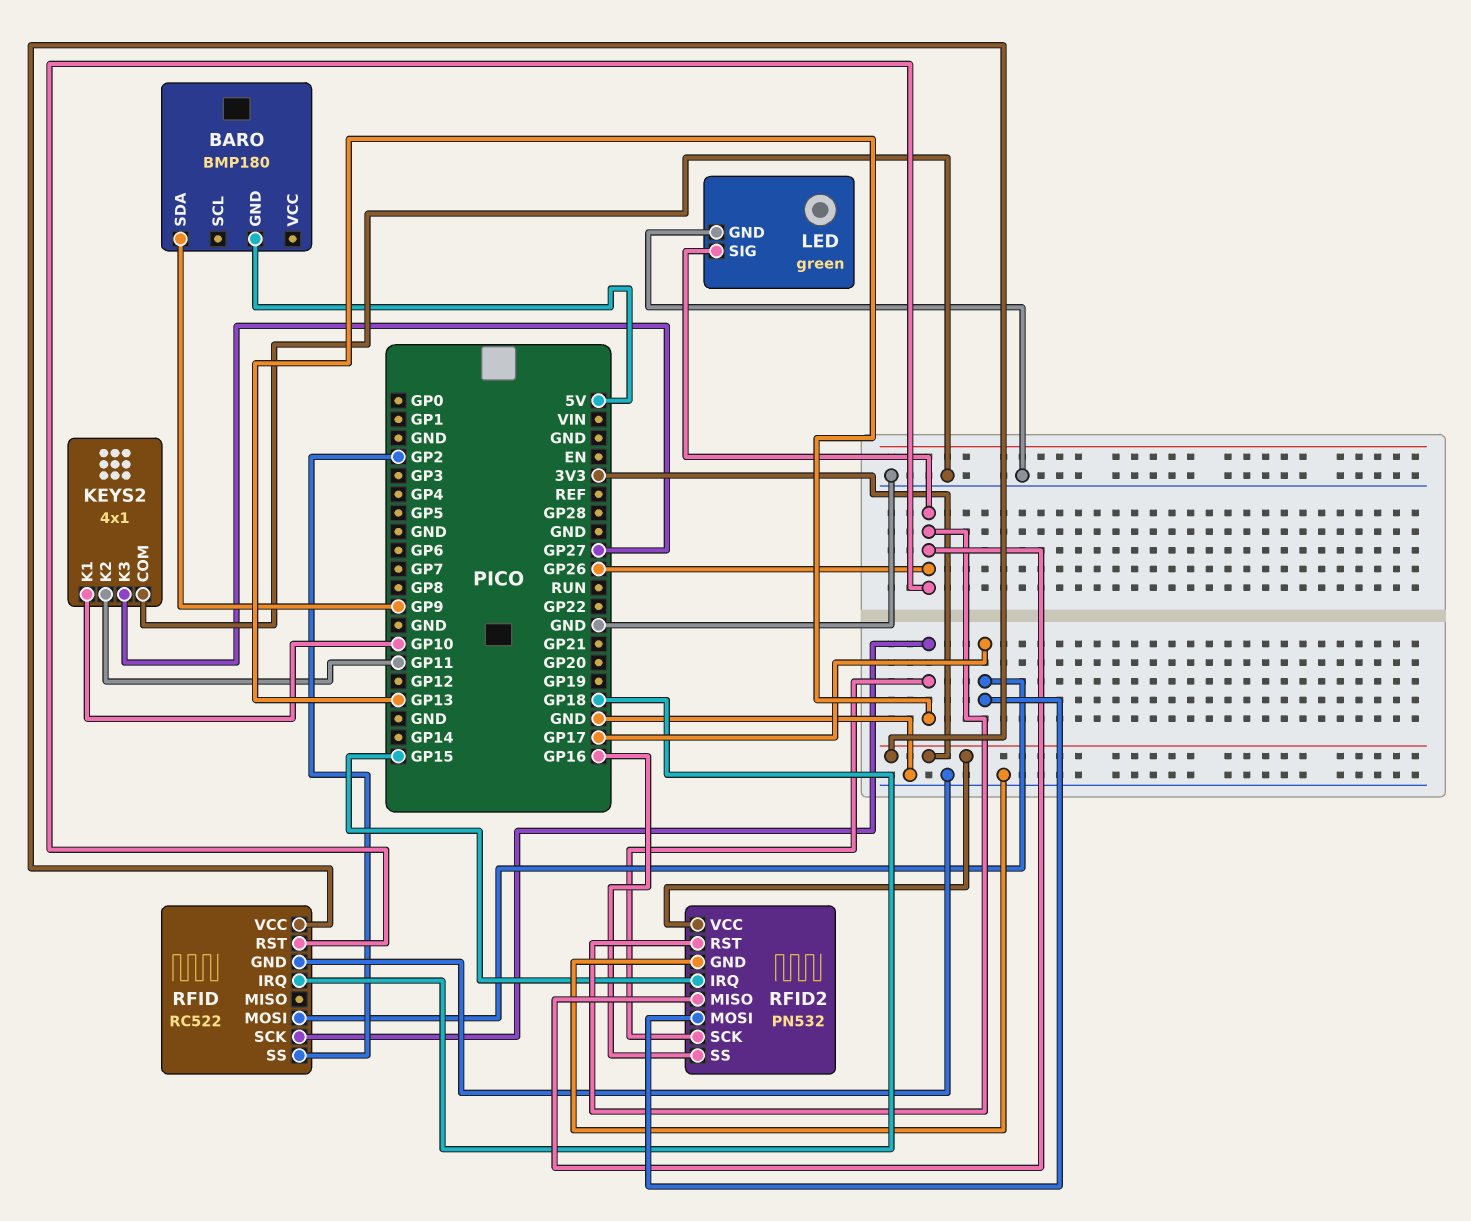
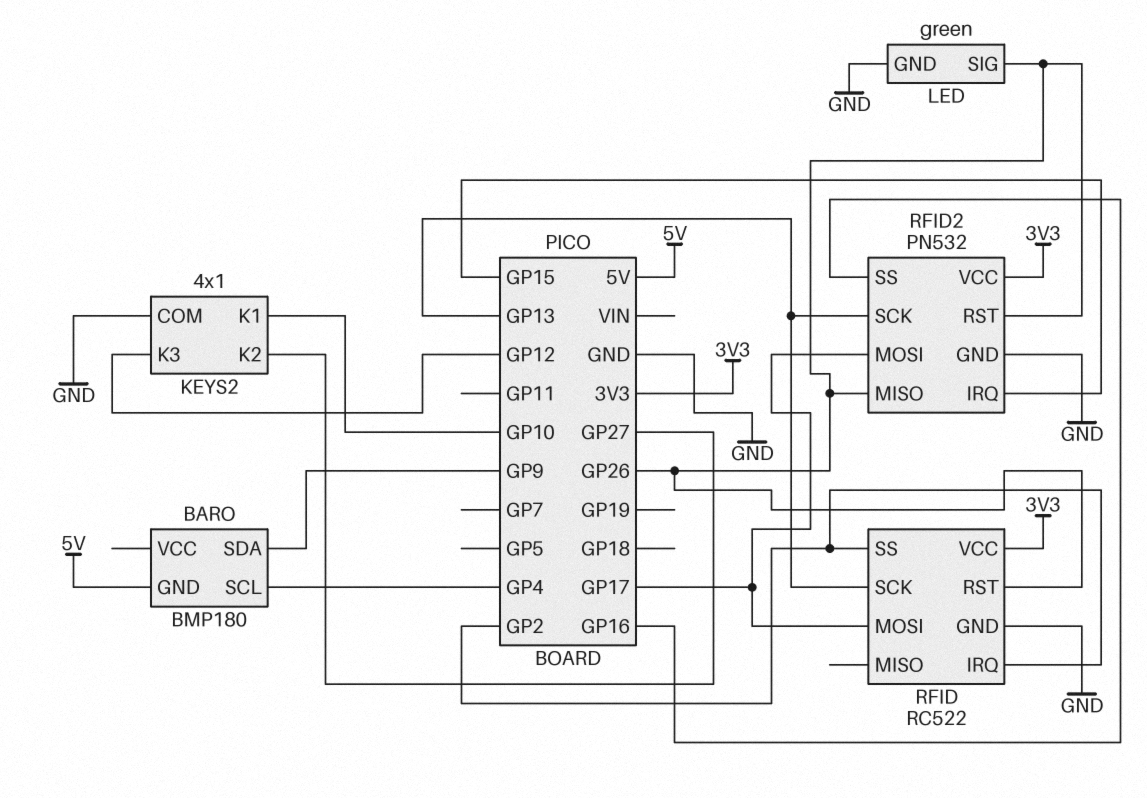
BARO pin SCL: none -> GP4
KEYS2 pin K2: GP11 -> GP27
KEYS2 pin K3: GP27 -> GP12
RFID pin IRQ: GP18 -> GP2

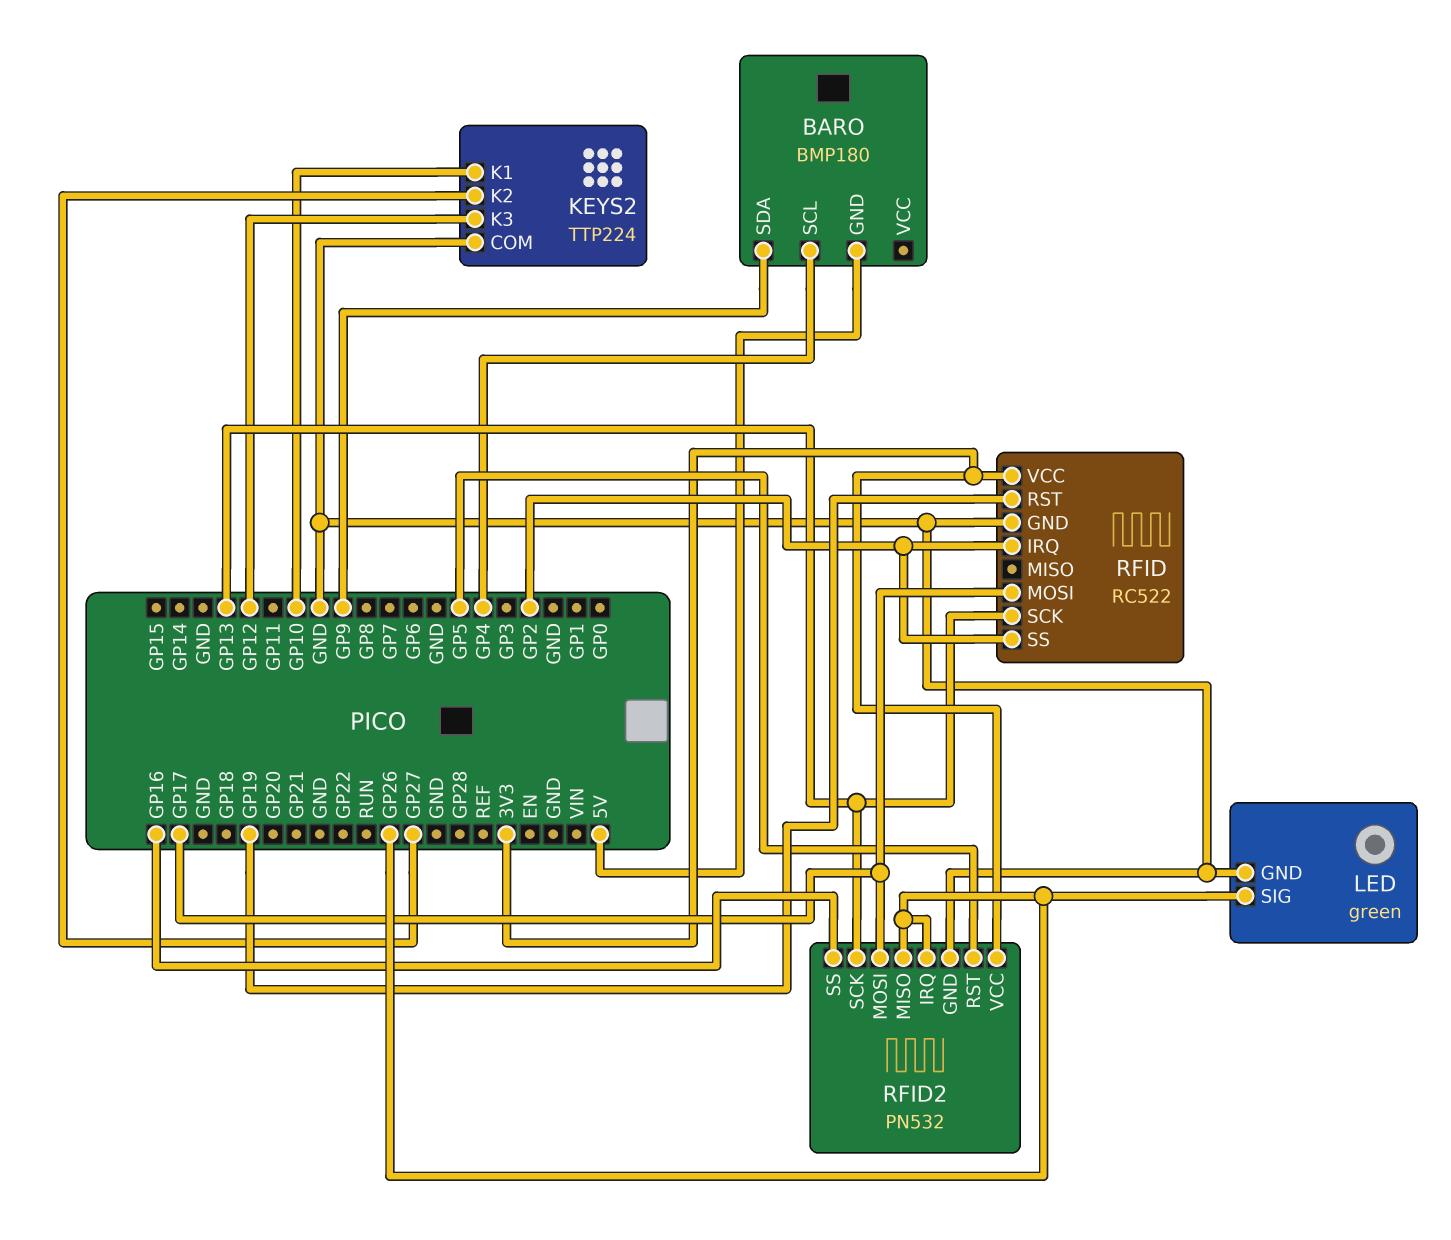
KEYS2: 4x1 -> TTP224
RFID pin RST: GP26 -> GP19
RFID2 pin IRQ: GP15 -> GP26
RFID2 pin RST: GP26 -> GP5

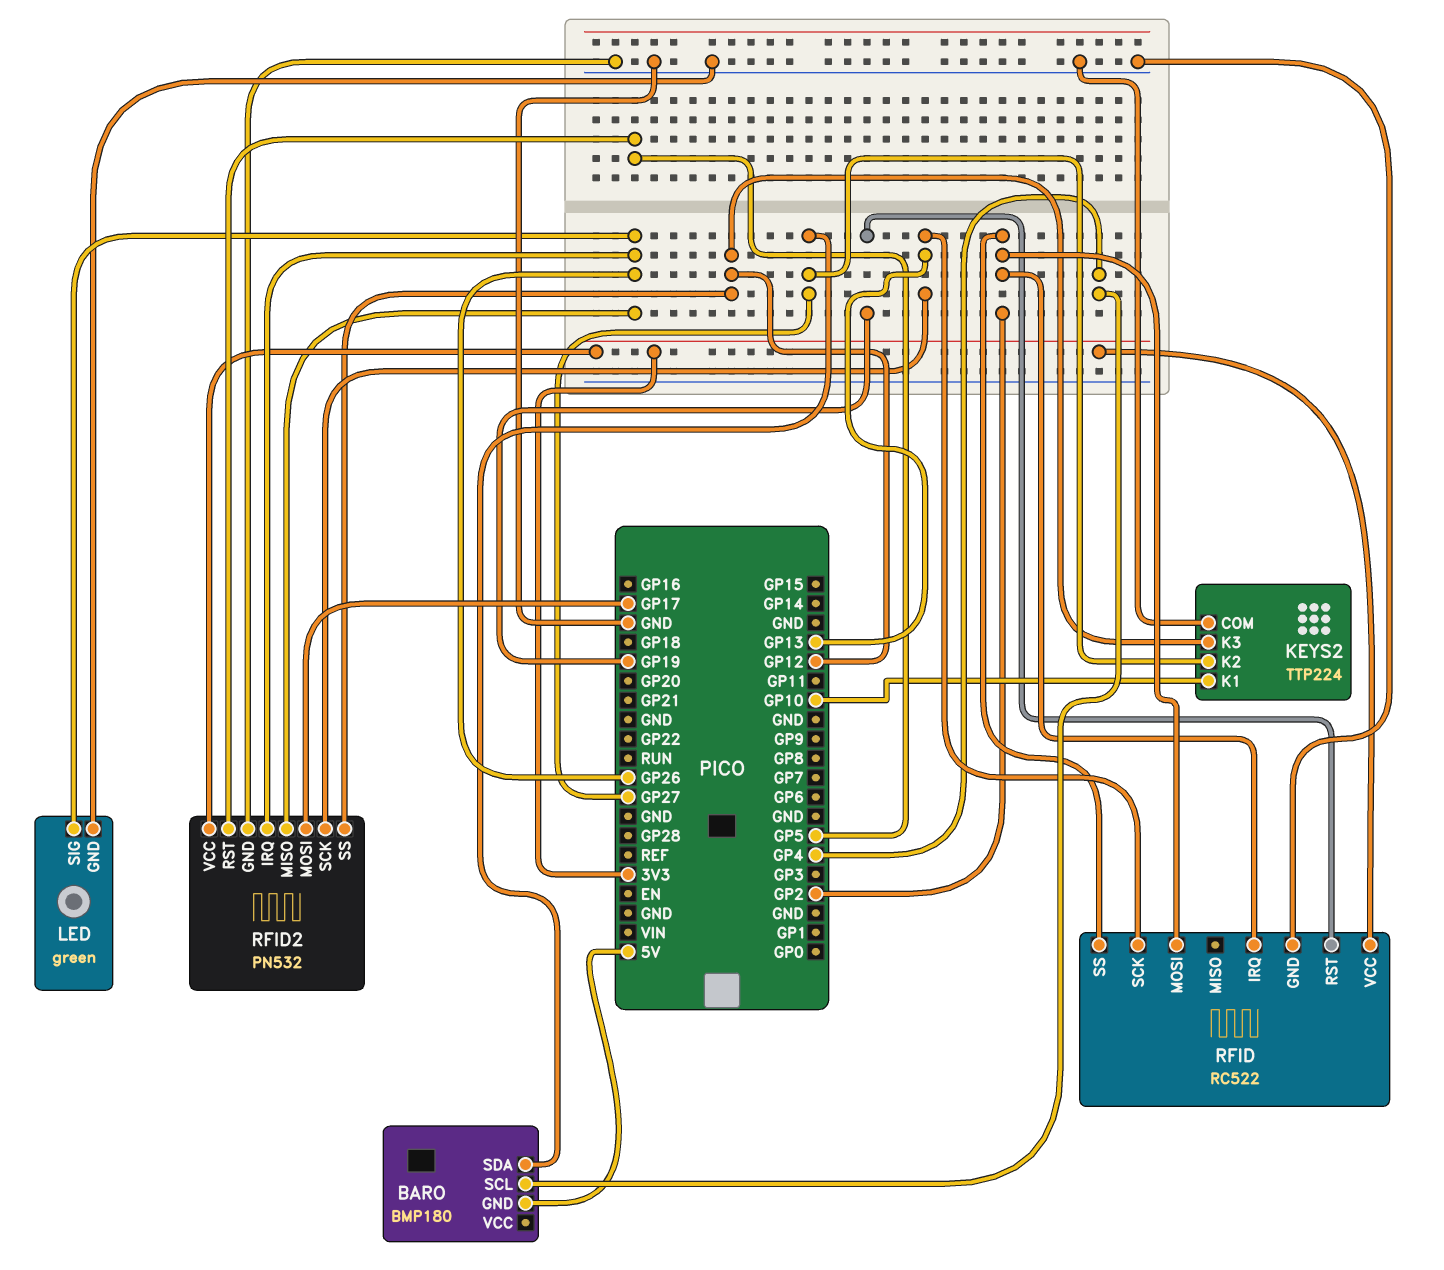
BARO pin SDA: GP9 -> GP27
RFID pin MOSI: GP17 -> GP2
RFID2 pin SS: GP16 -> GP12

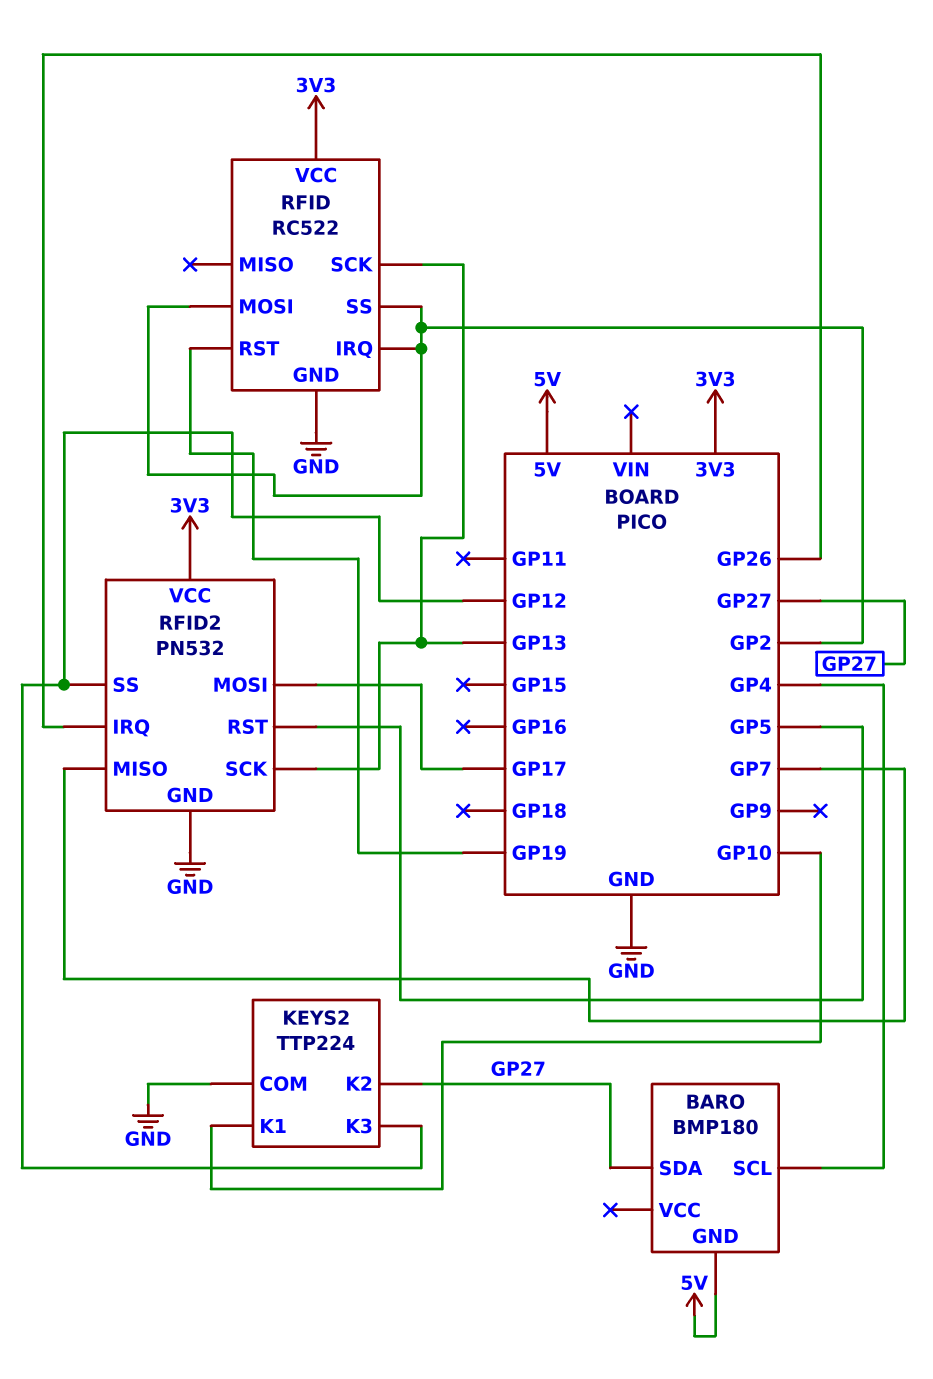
LED: green -> none
LED pin GND: GND -> none
LED pin SIG: GP26 -> none
RFID2 pin MISO: GP26 -> GP7

